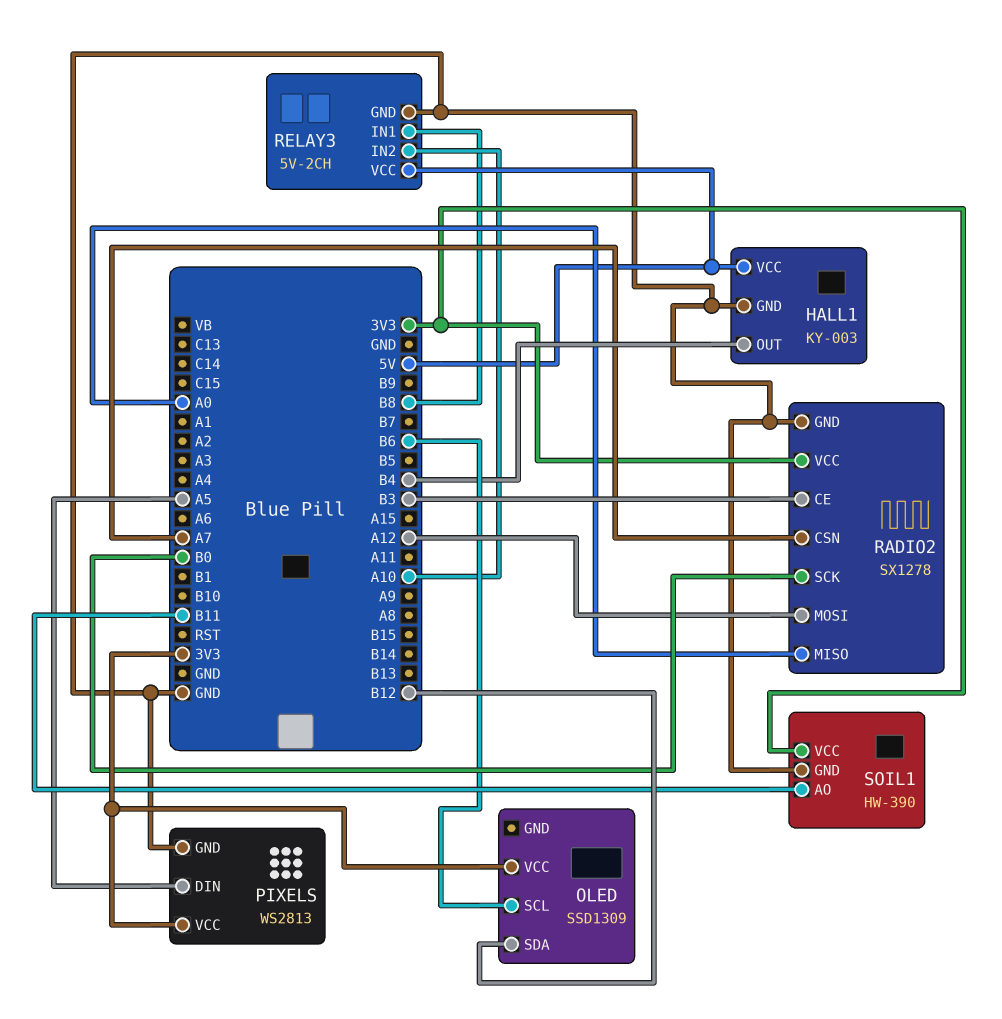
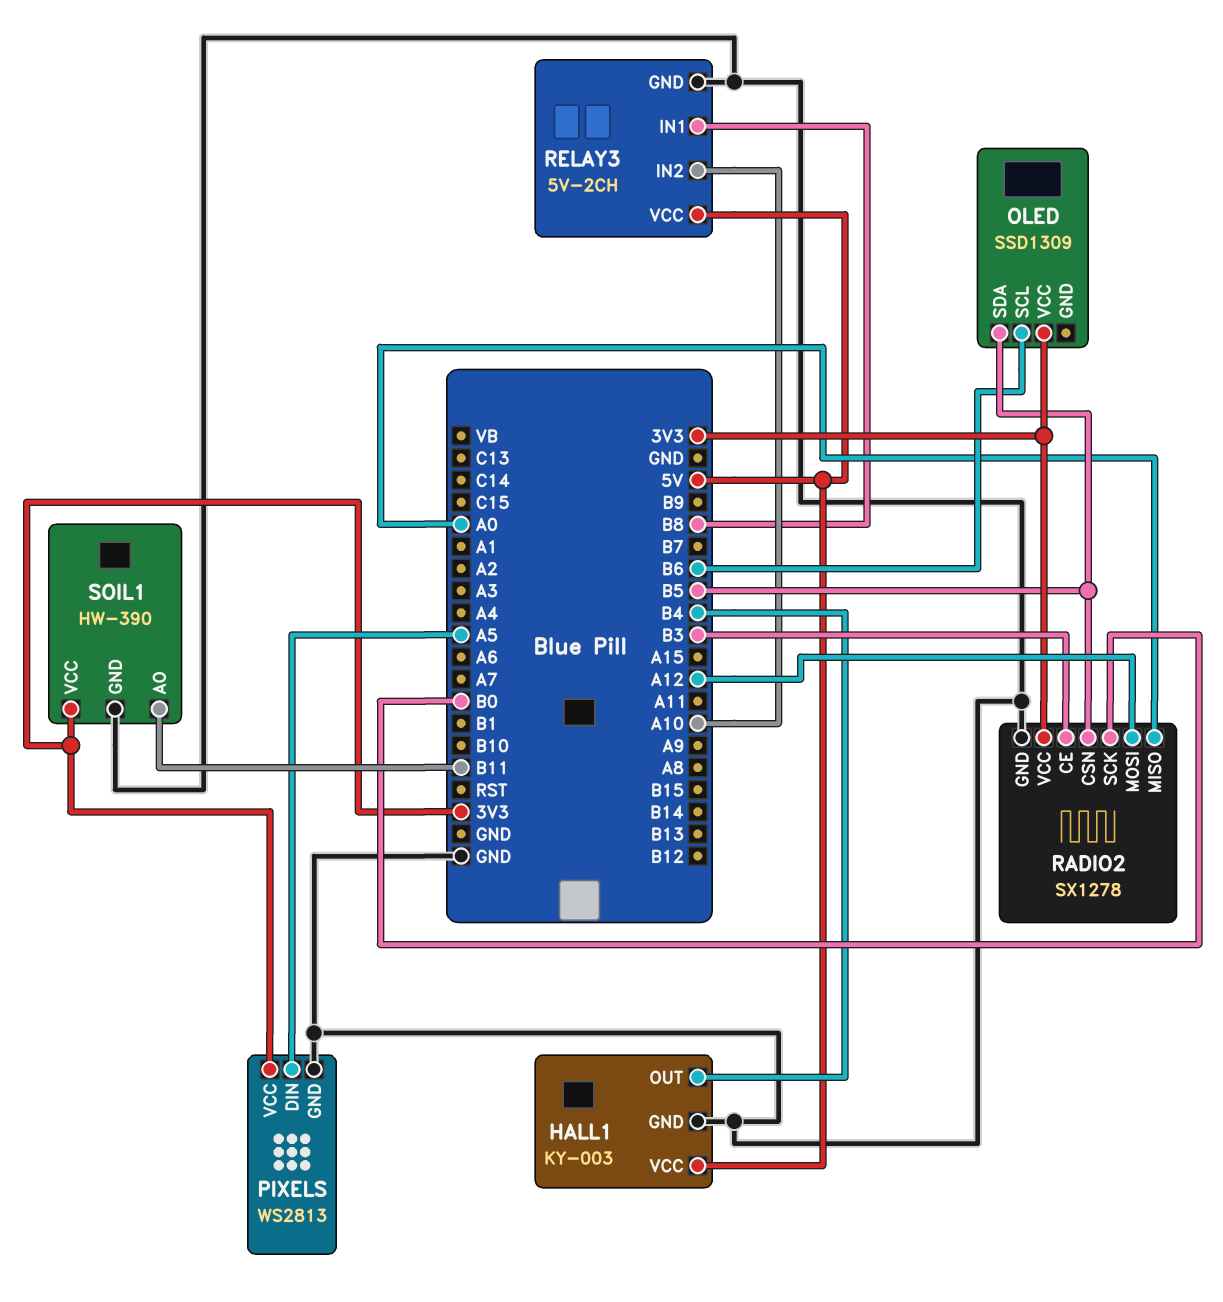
OLED pin SDA: B12 -> B5
RADIO2 pin CSN: A7 -> B5

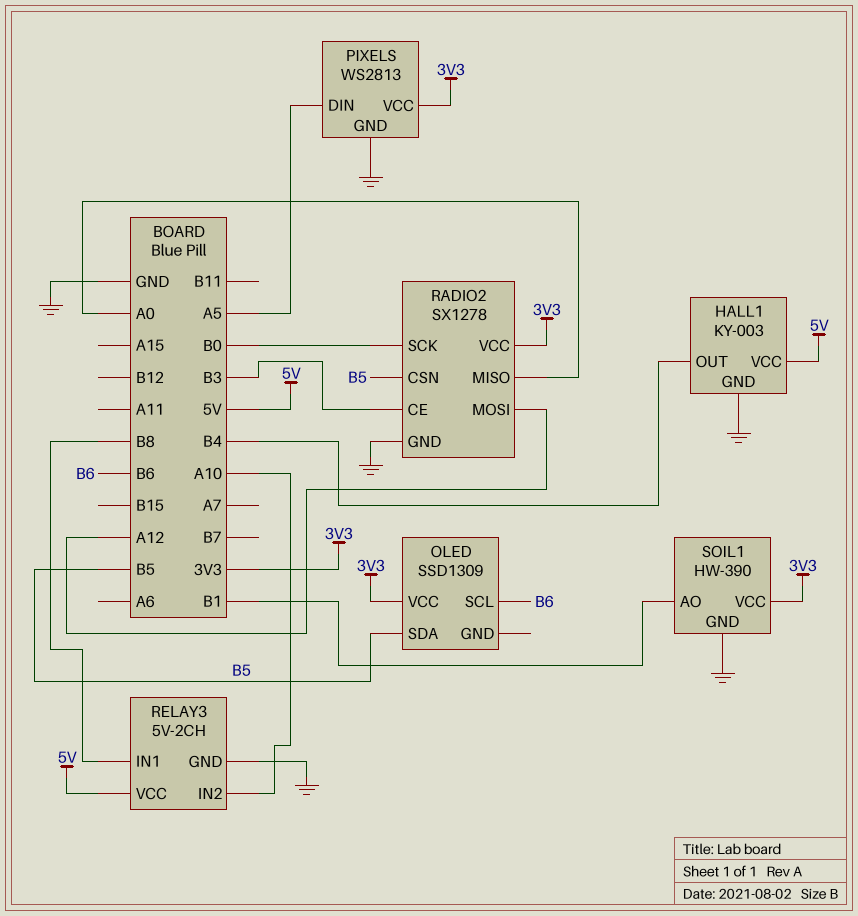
SOIL1 pin AO: B11 -> B1

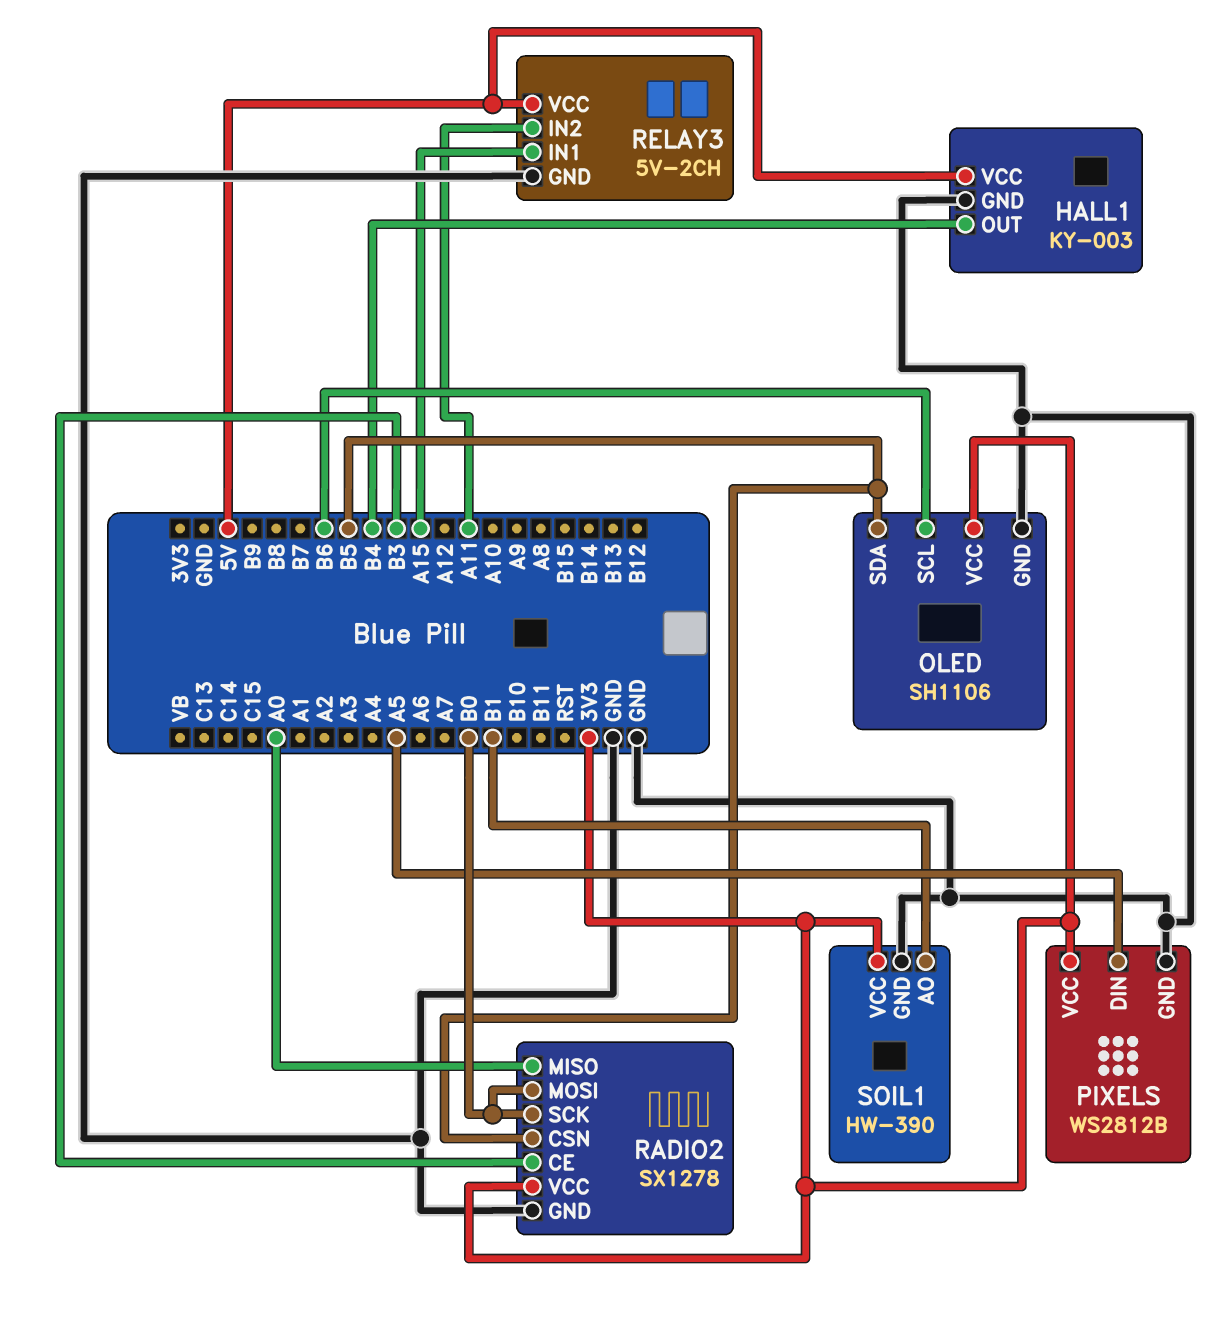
OLED: SSD1309 -> SH1106
OLED pin GND: none -> GND
PIXELS: WS2813 -> WS2812B
RADIO2 pin MOSI: A12 -> B0
RELAY3 pin IN1: B8 -> A15
RELAY3 pin IN2: A10 -> A11

